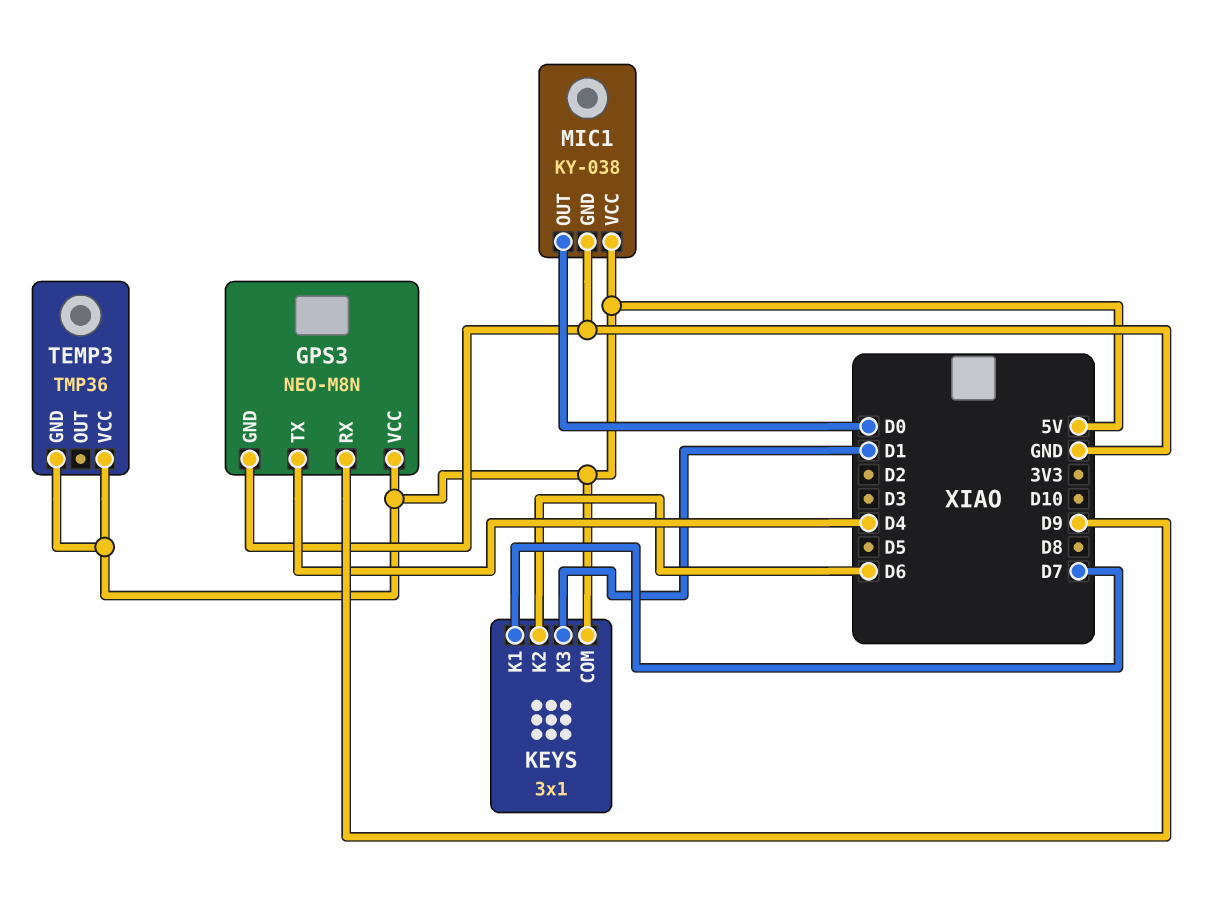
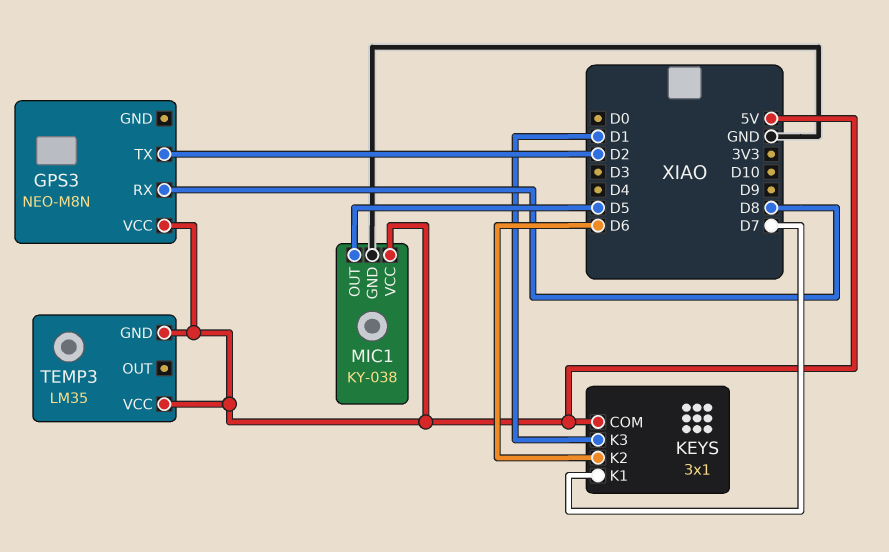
GPS3 pin GND: GND -> none
GPS3 pin RX: D9 -> D8
GPS3 pin TX: D4 -> D2
MIC1 pin OUT: D0 -> D5
TEMP3: TMP36 -> LM35

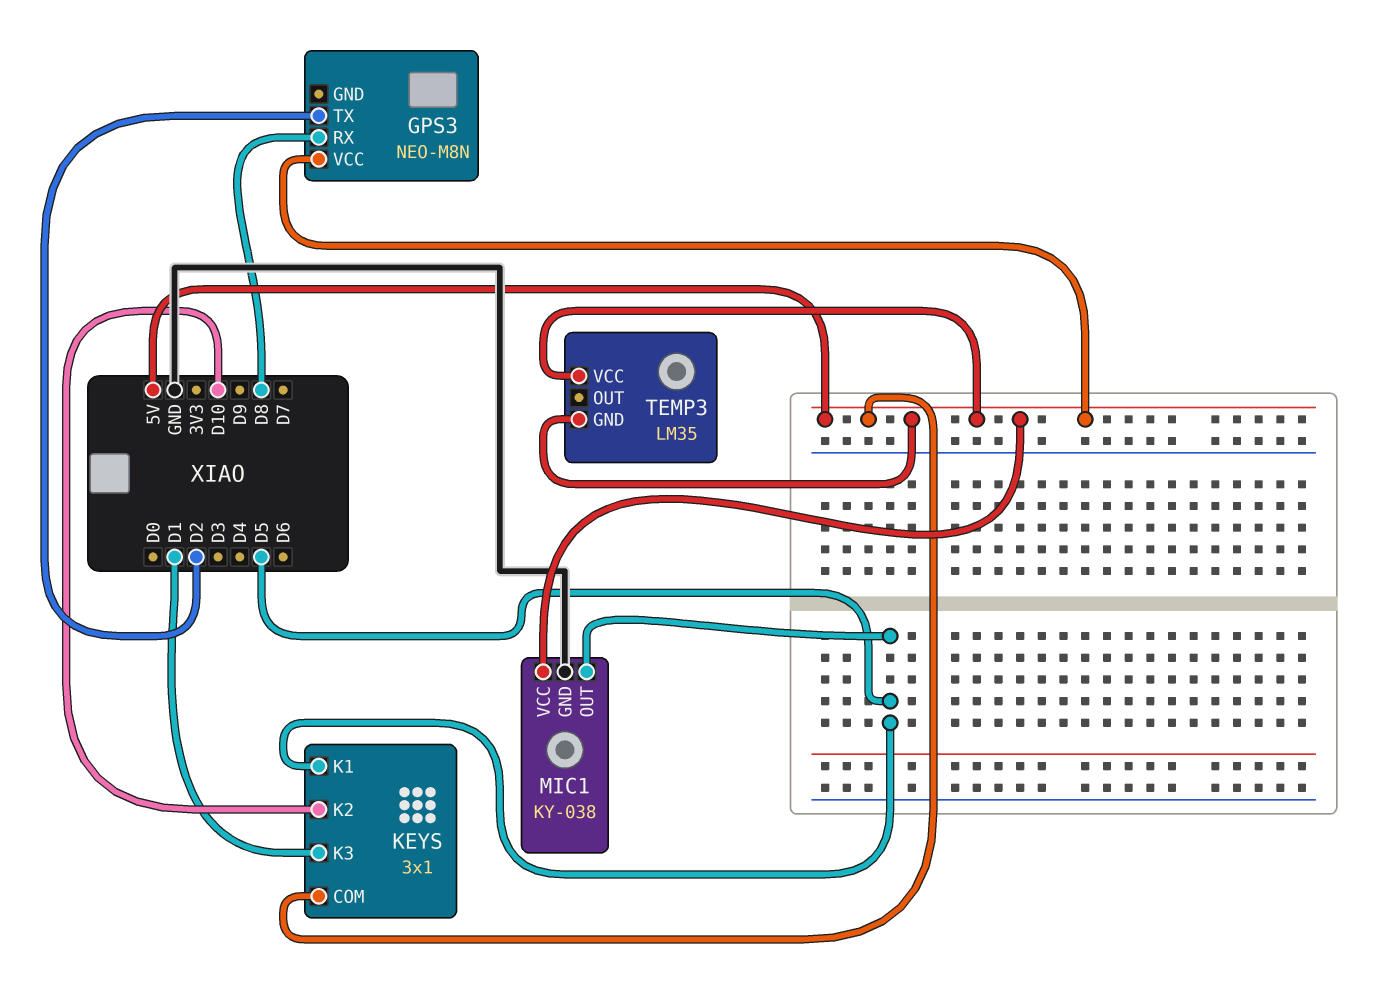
KEYS pin K1: D7 -> D5
KEYS pin K2: D6 -> D10

